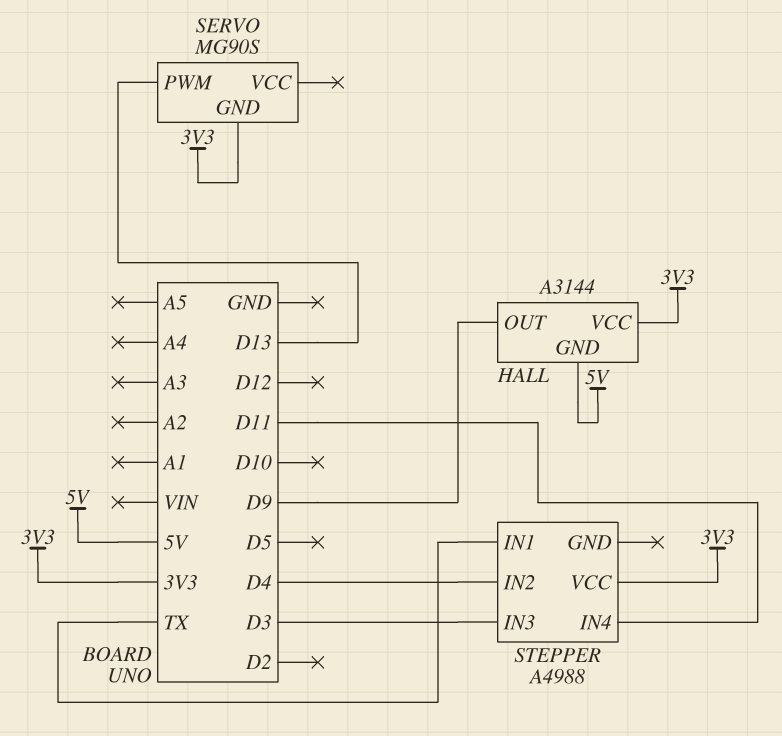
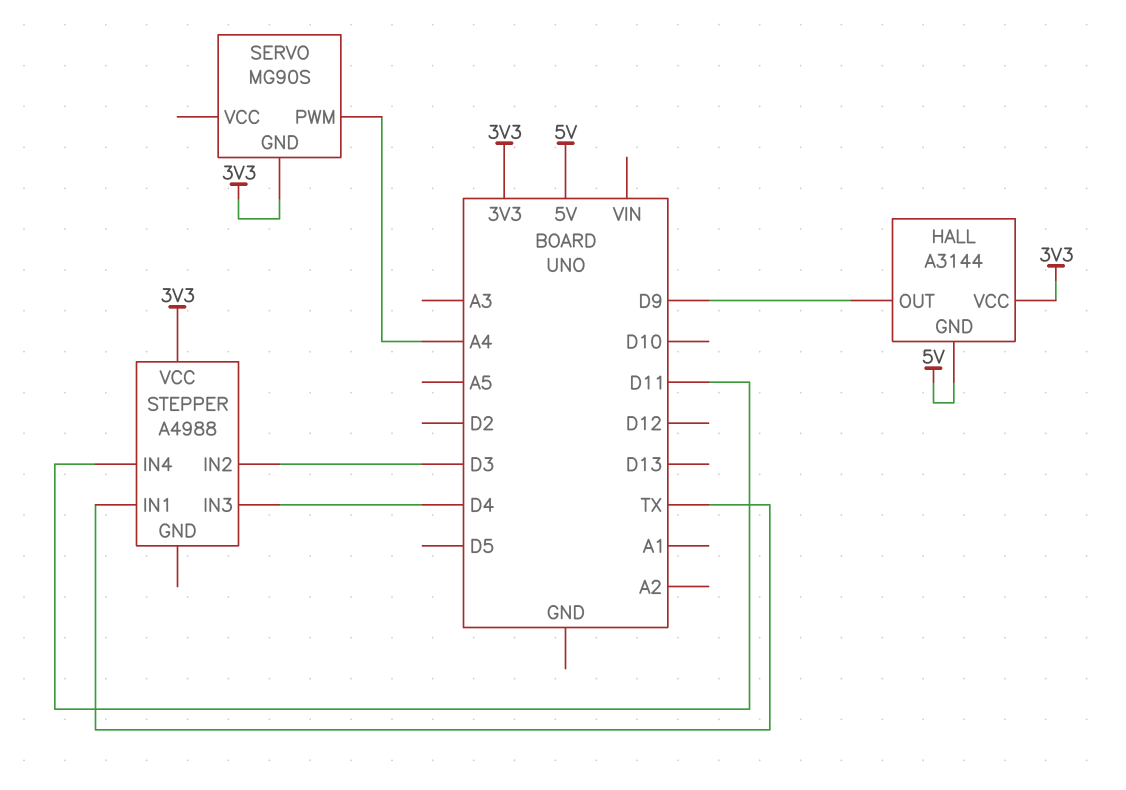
SERVO pin PWM: D13 -> A4
STEPPER pin IN2: D4 -> D3
STEPPER pin IN3: D3 -> D4

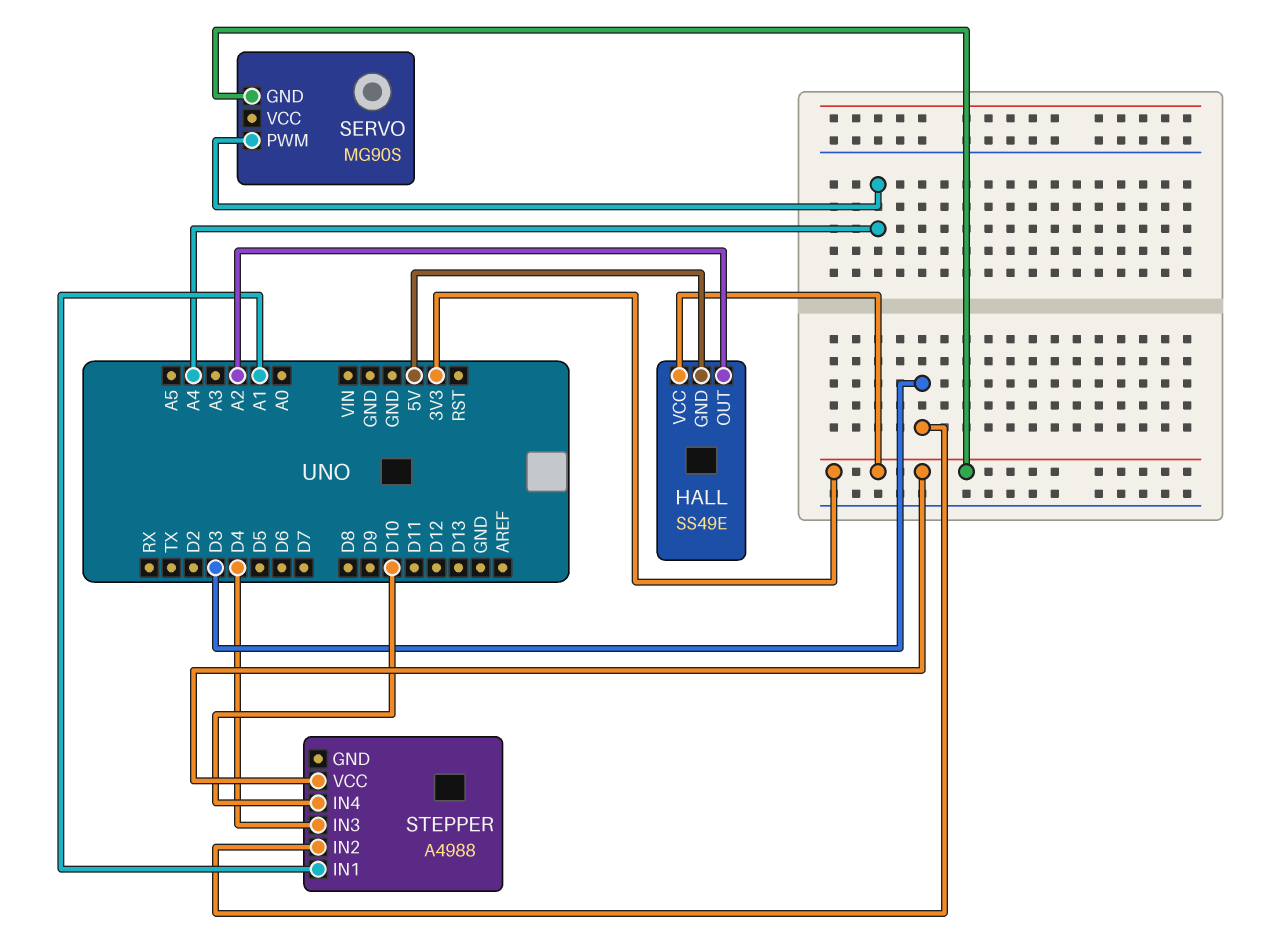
HALL: A3144 -> SS49E
HALL pin OUT: D9 -> A2
STEPPER pin IN1: TX -> A1
STEPPER pin IN4: D11 -> D10

